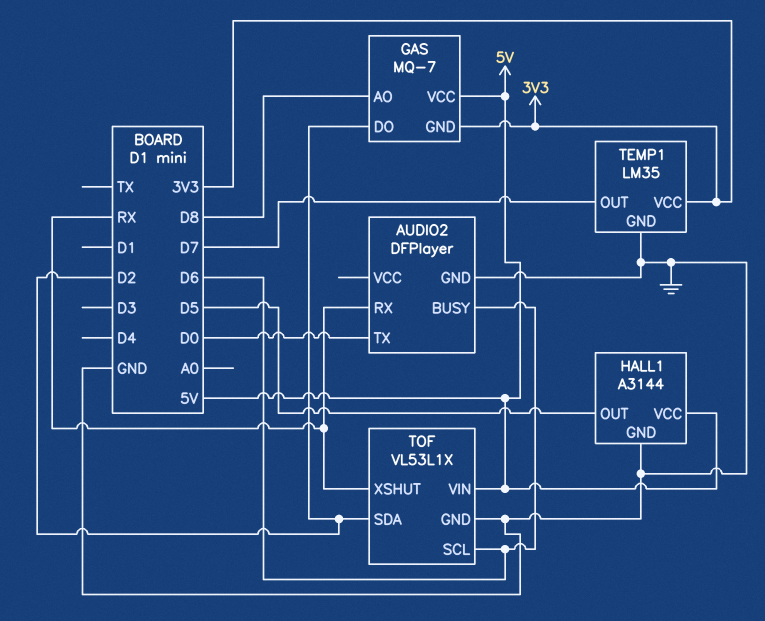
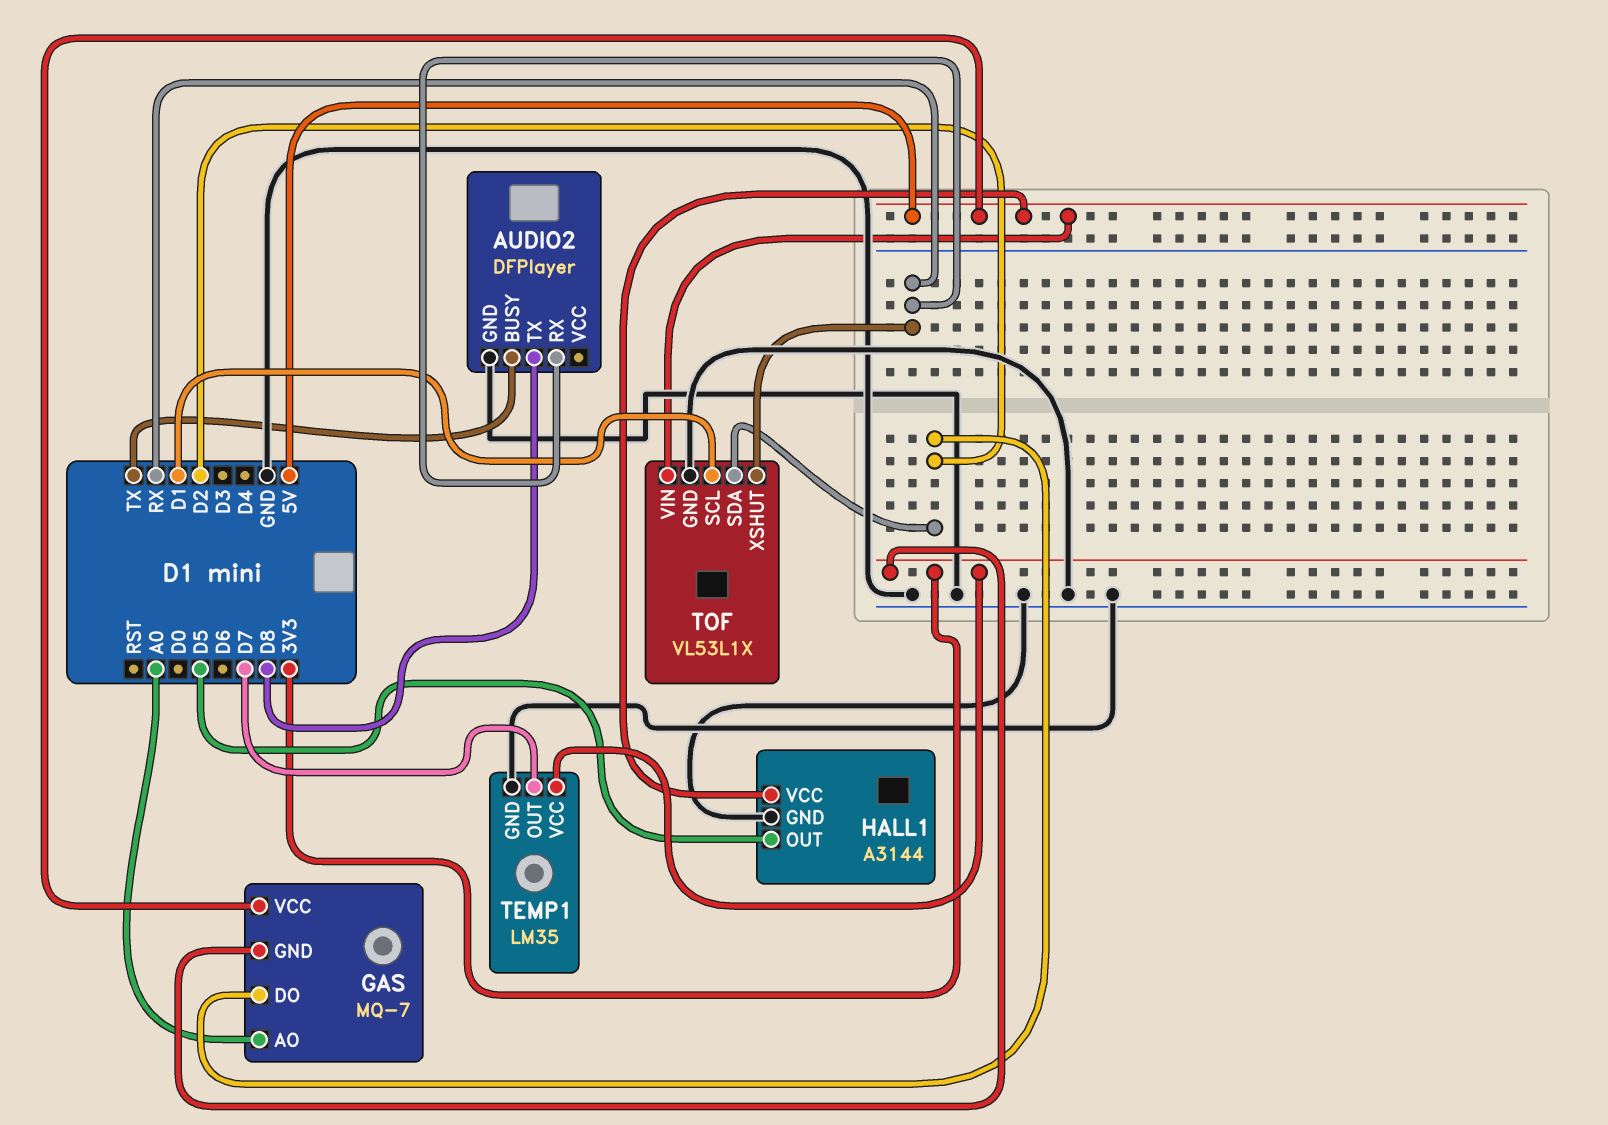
AUDIO2 pin BUSY: D6 -> TX
AUDIO2 pin TX: D0 -> D8
GAS pin AO: D8 -> A0
TOF pin SCL: D6 -> D1

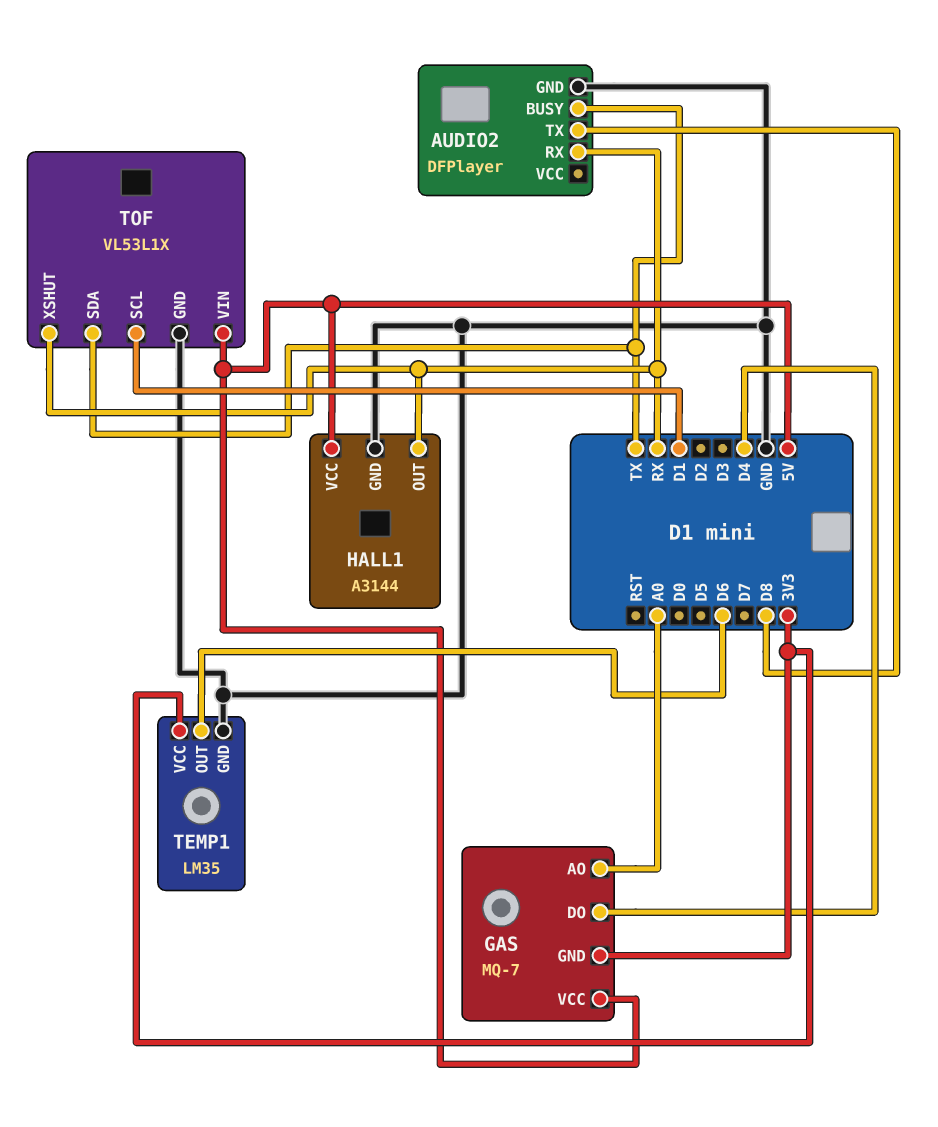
GAS pin DO: D2 -> D4
HALL1 pin OUT: D5 -> RX
TEMP1 pin OUT: D7 -> D6
TOF pin SDA: D2 -> TX

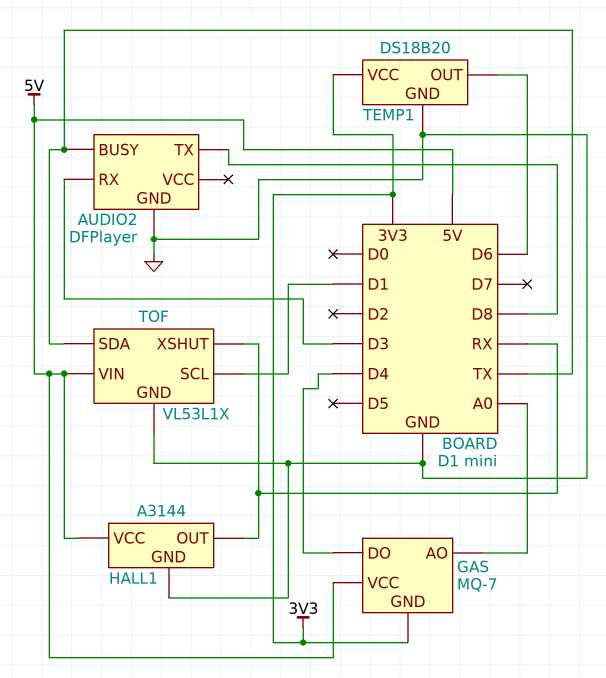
AUDIO2 pin RX: RX -> D3
TEMP1: LM35 -> DS18B20

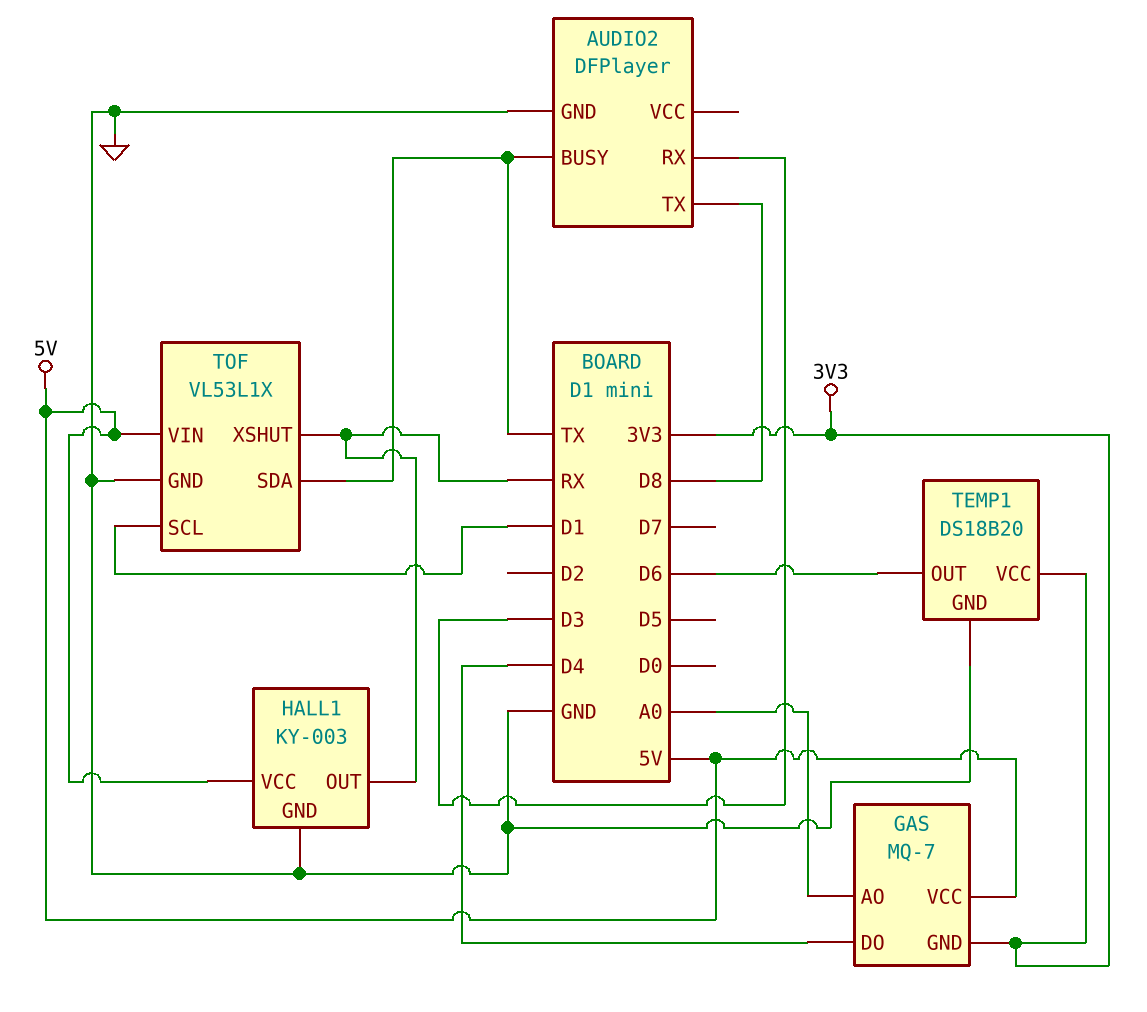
HALL1: A3144 -> KY-003

